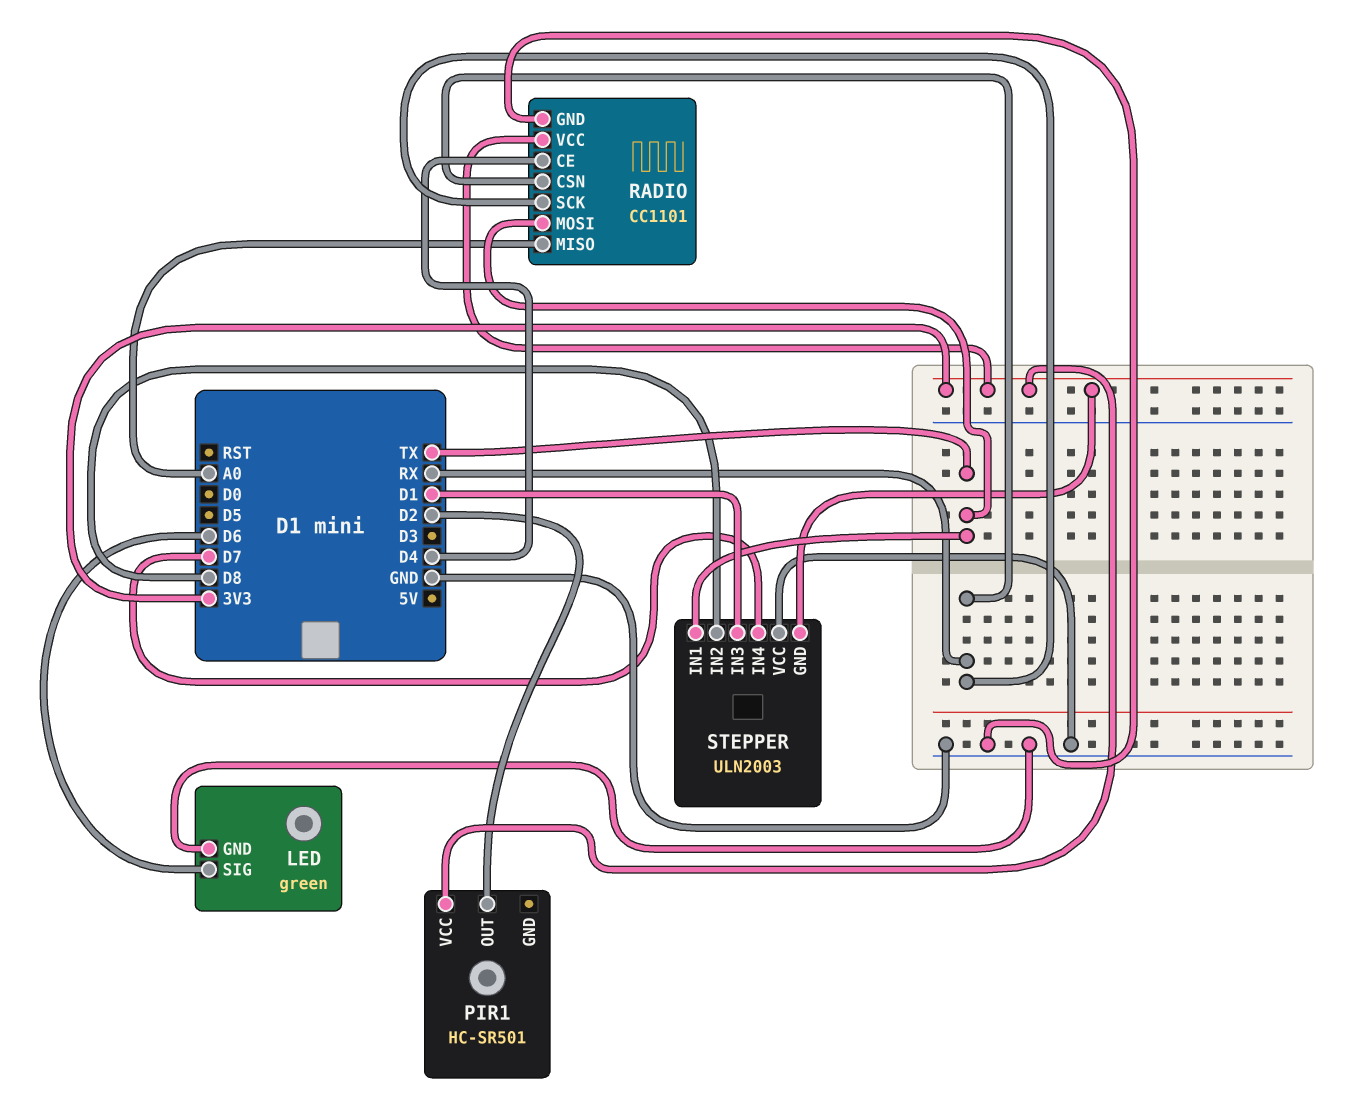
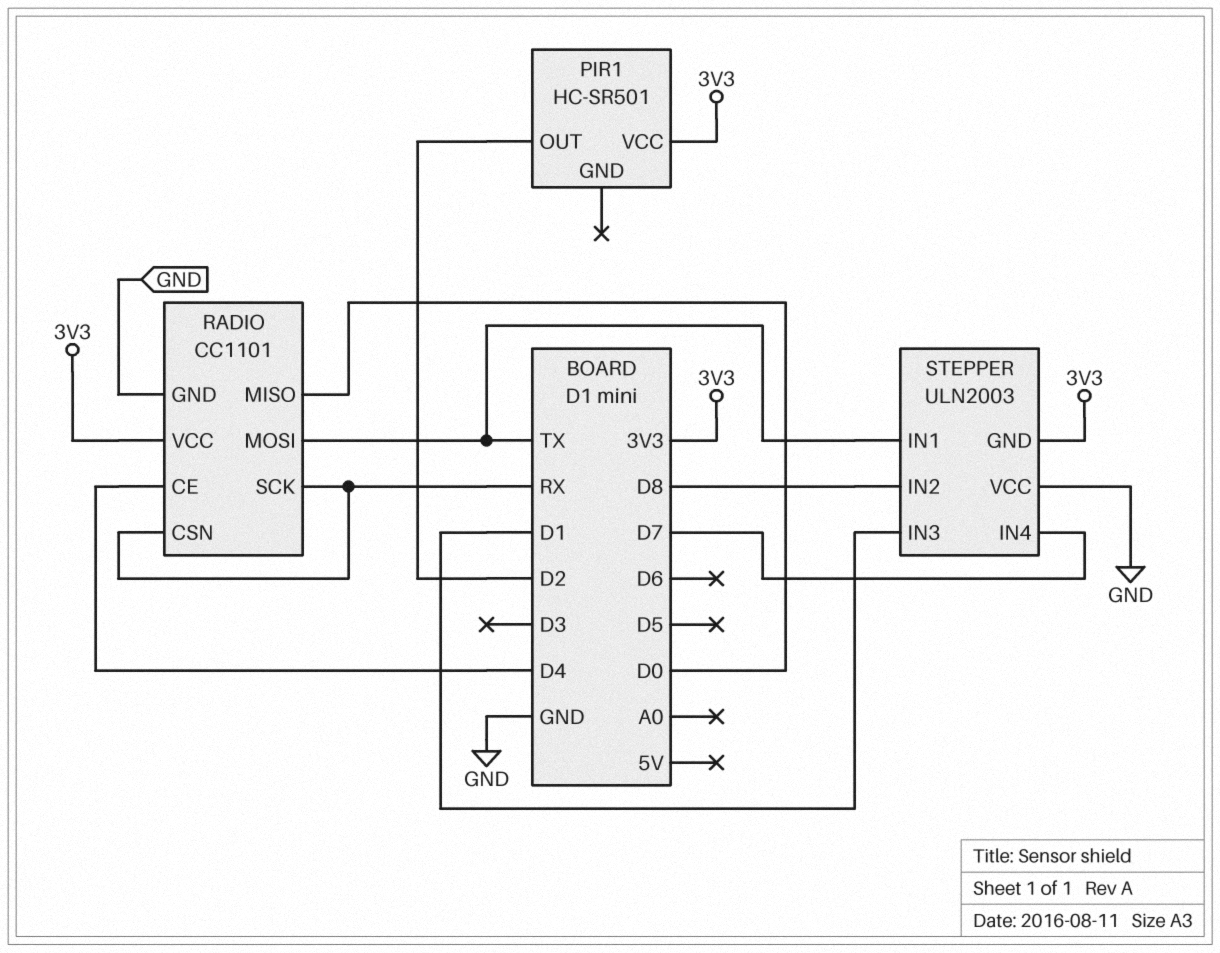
LED: green -> none
LED pin GND: GND -> none
LED pin SIG: D6 -> none
RADIO pin MISO: A0 -> D0

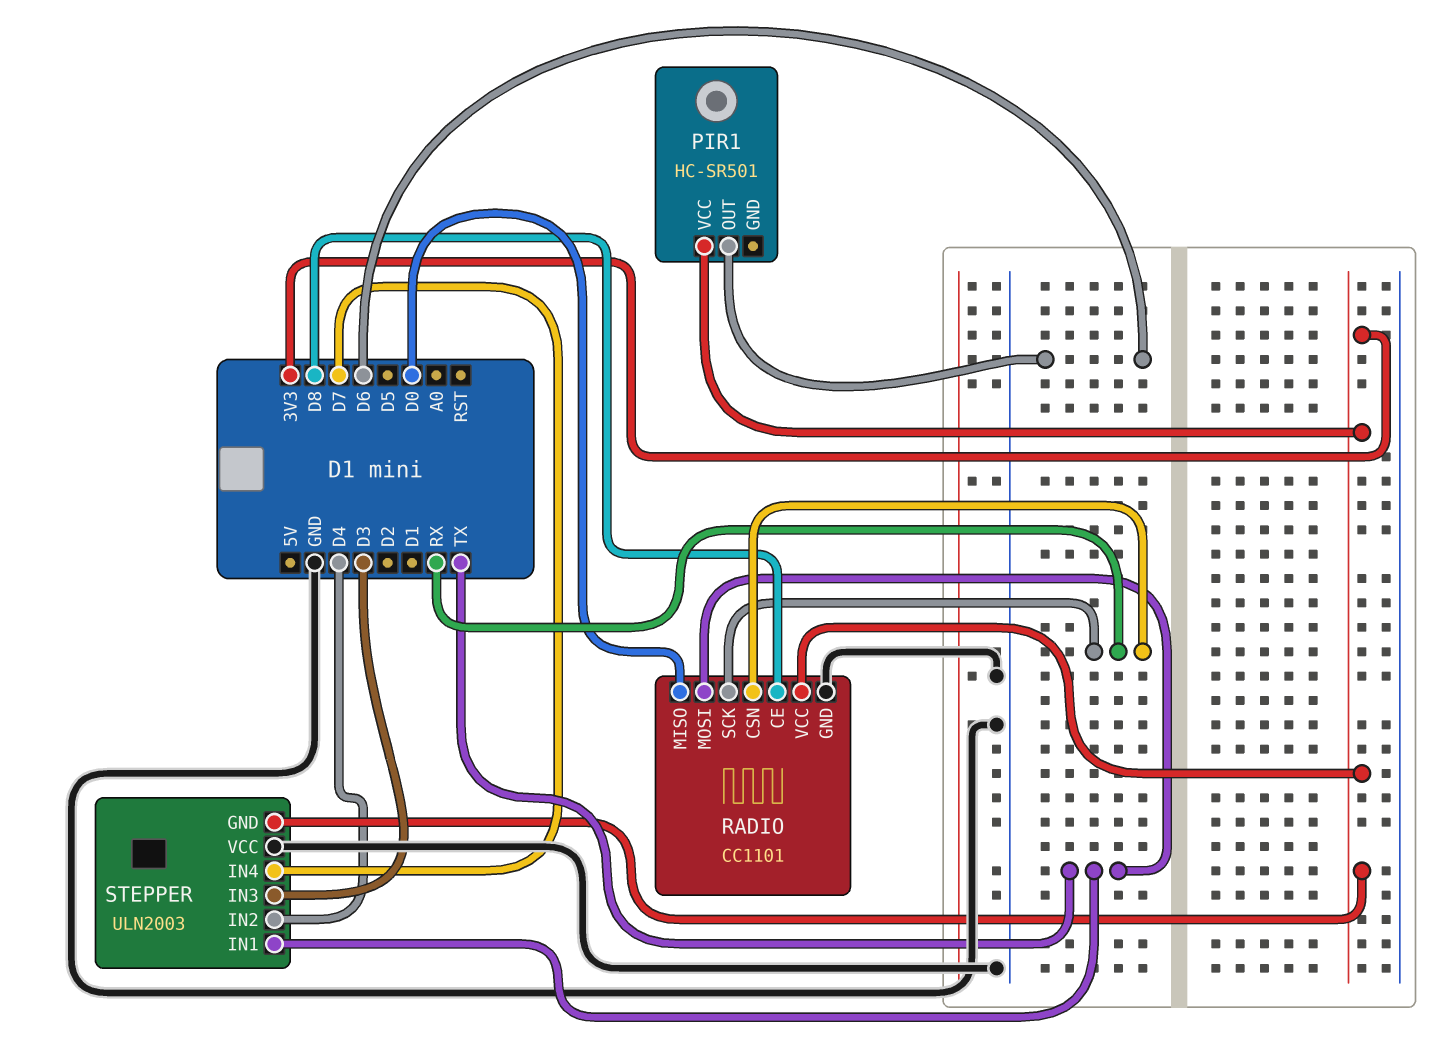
PIR1 pin OUT: D2 -> D6
RADIO pin CE: D4 -> D8
STEPPER pin IN2: D8 -> D4
STEPPER pin IN3: D1 -> D3

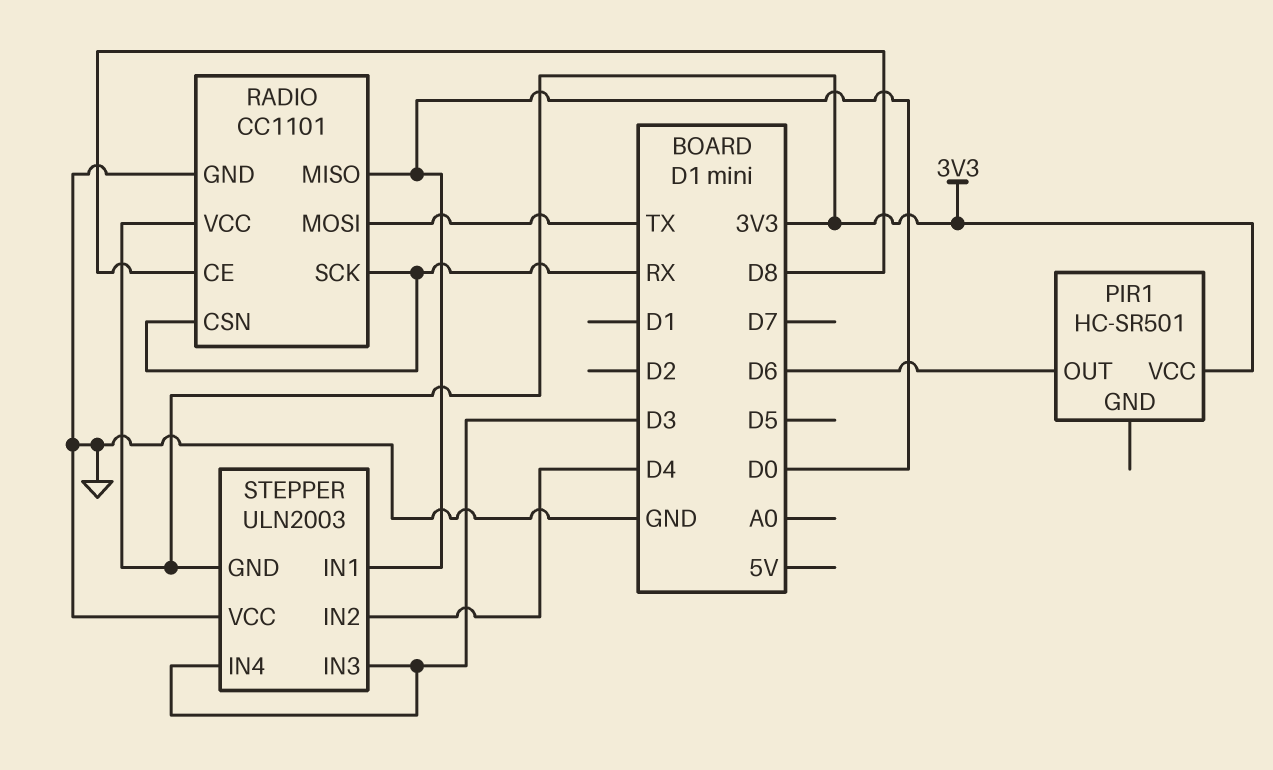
STEPPER pin IN1: TX -> D0
STEPPER pin IN4: D7 -> D3

